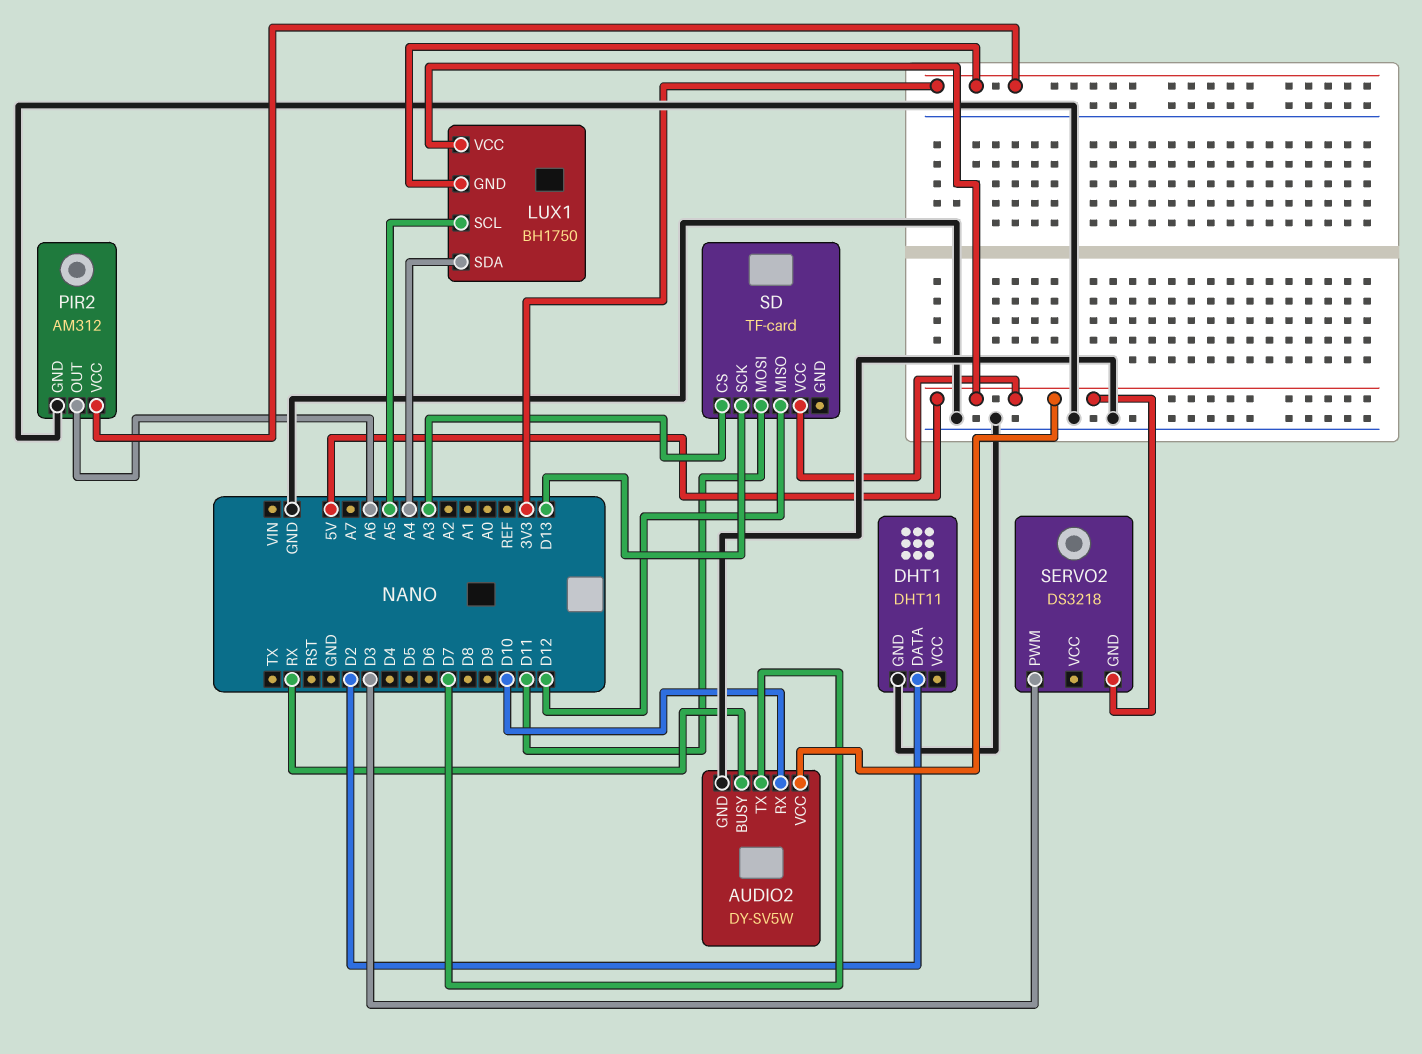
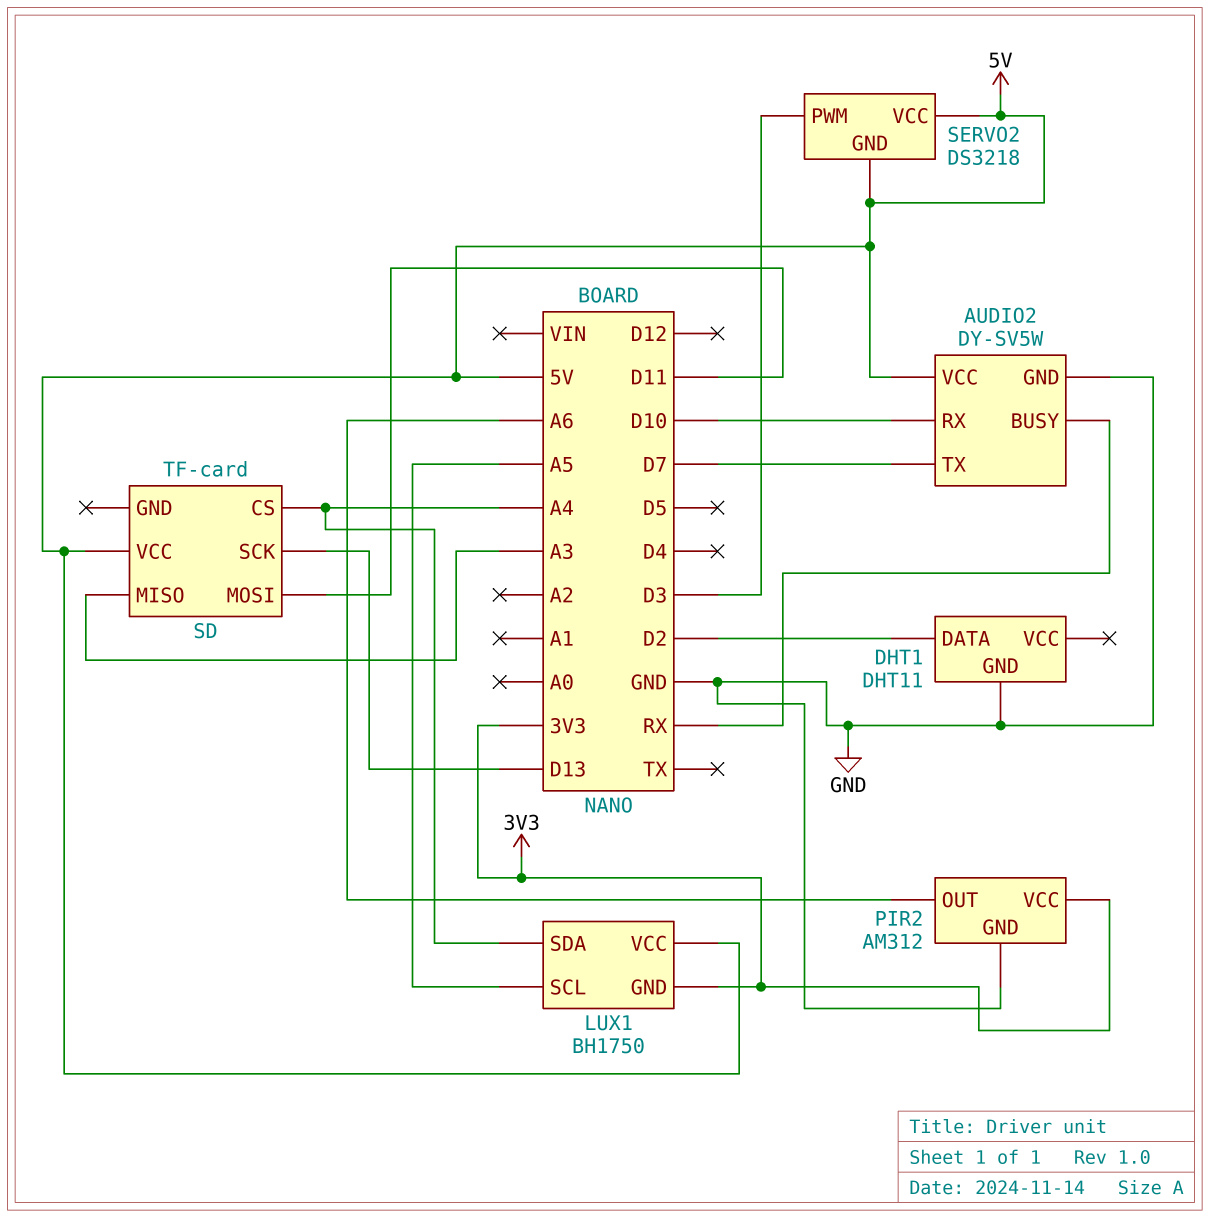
SD pin CS: A3 -> A4
SD pin MISO: D12 -> A3
SERVO2 pin VCC: none -> 5V

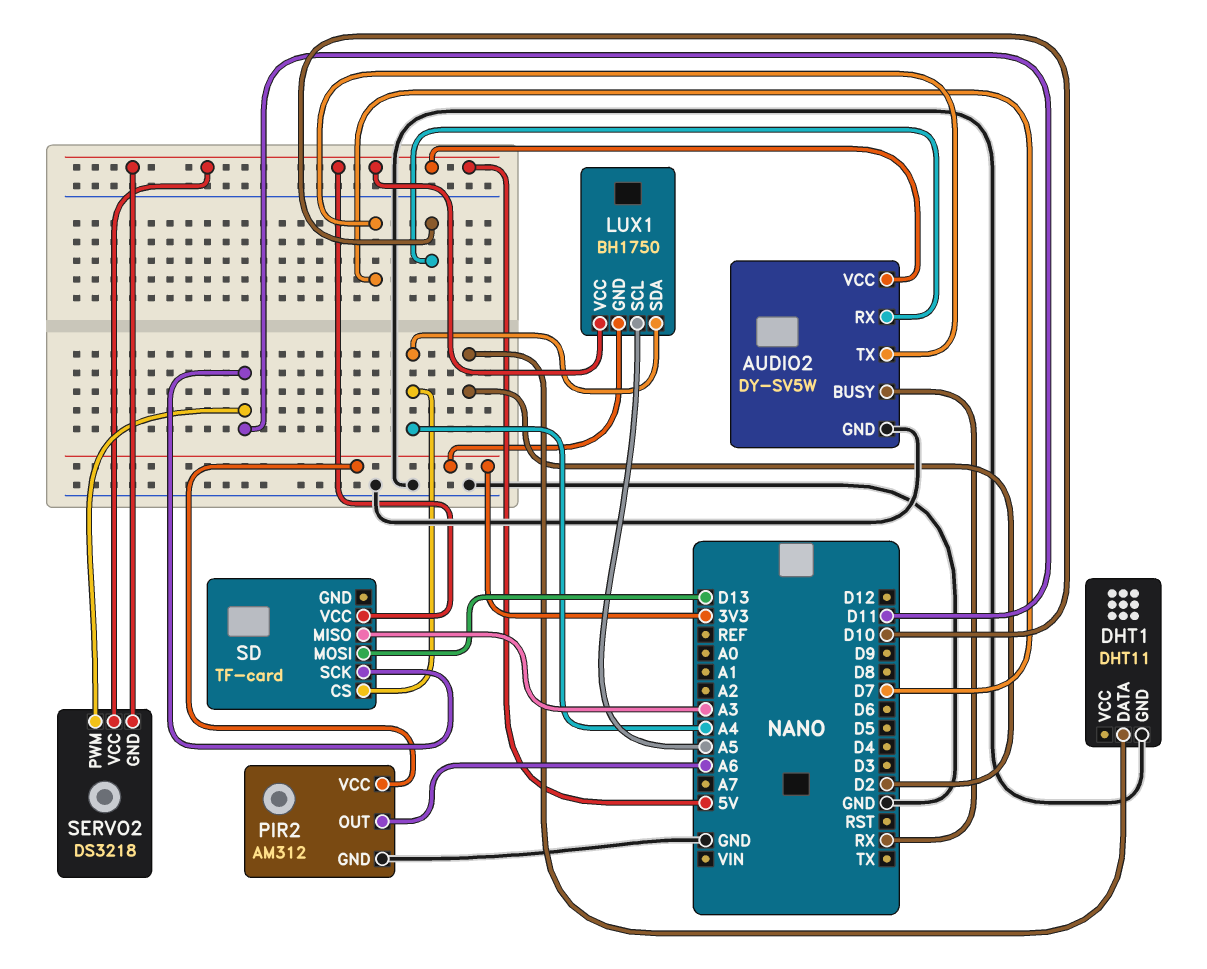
SD pin MOSI: D11 -> D13
SD pin SCK: D13 -> D11
SERVO2 pin PWM: D3 -> D11

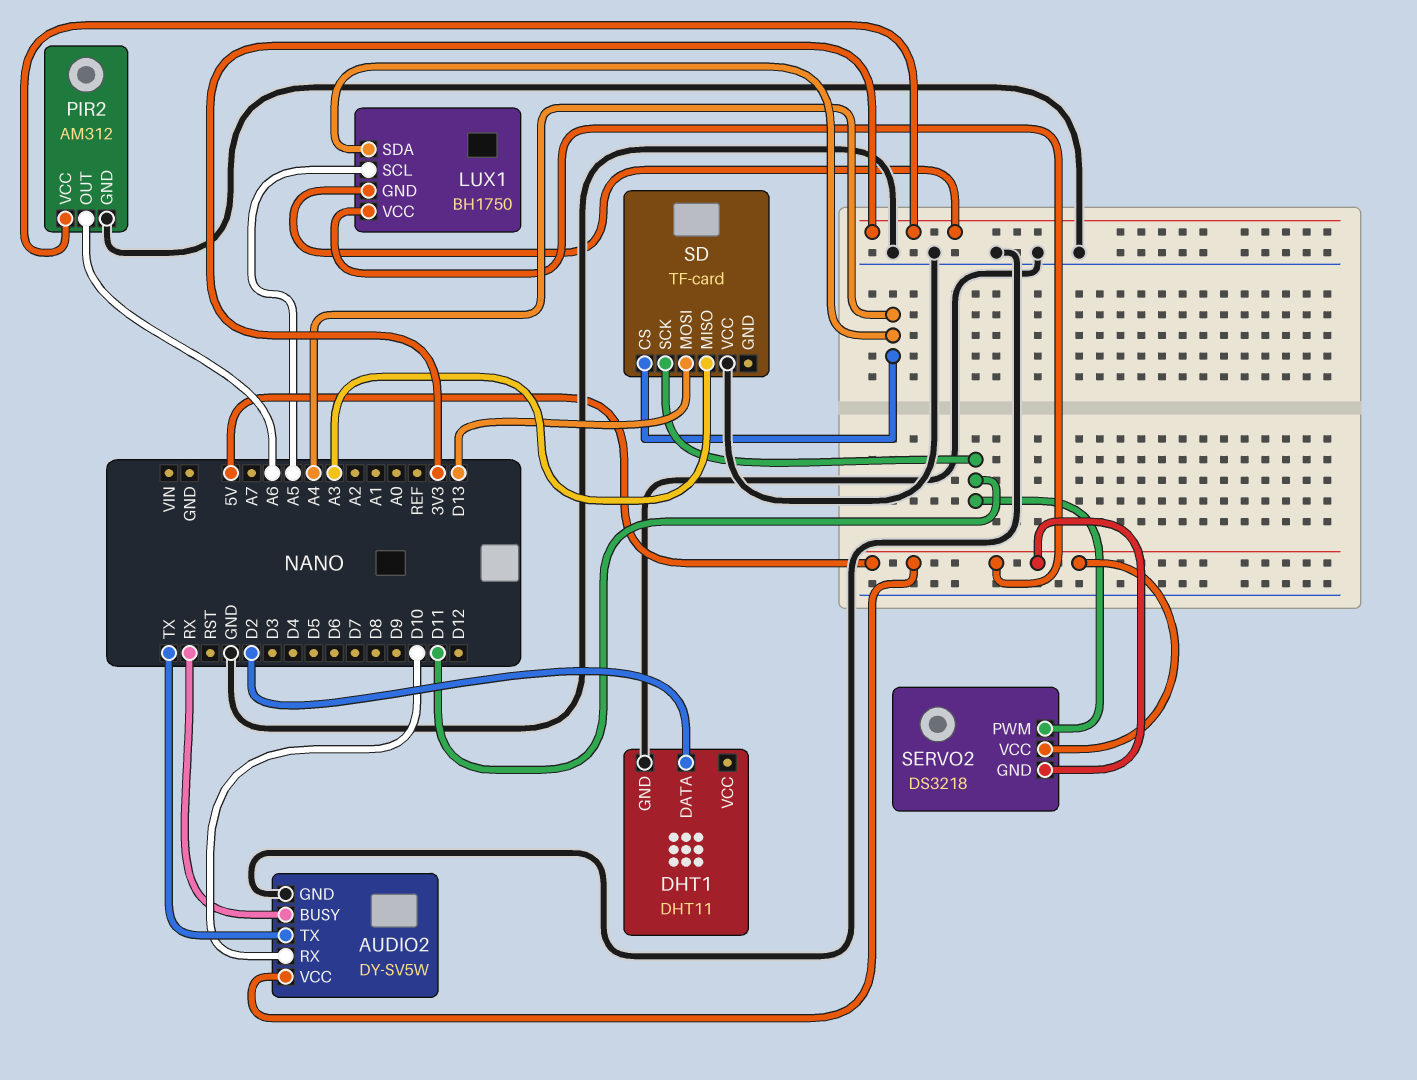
AUDIO2 pin TX: D7 -> TX
SD pin VCC: 5V -> GND

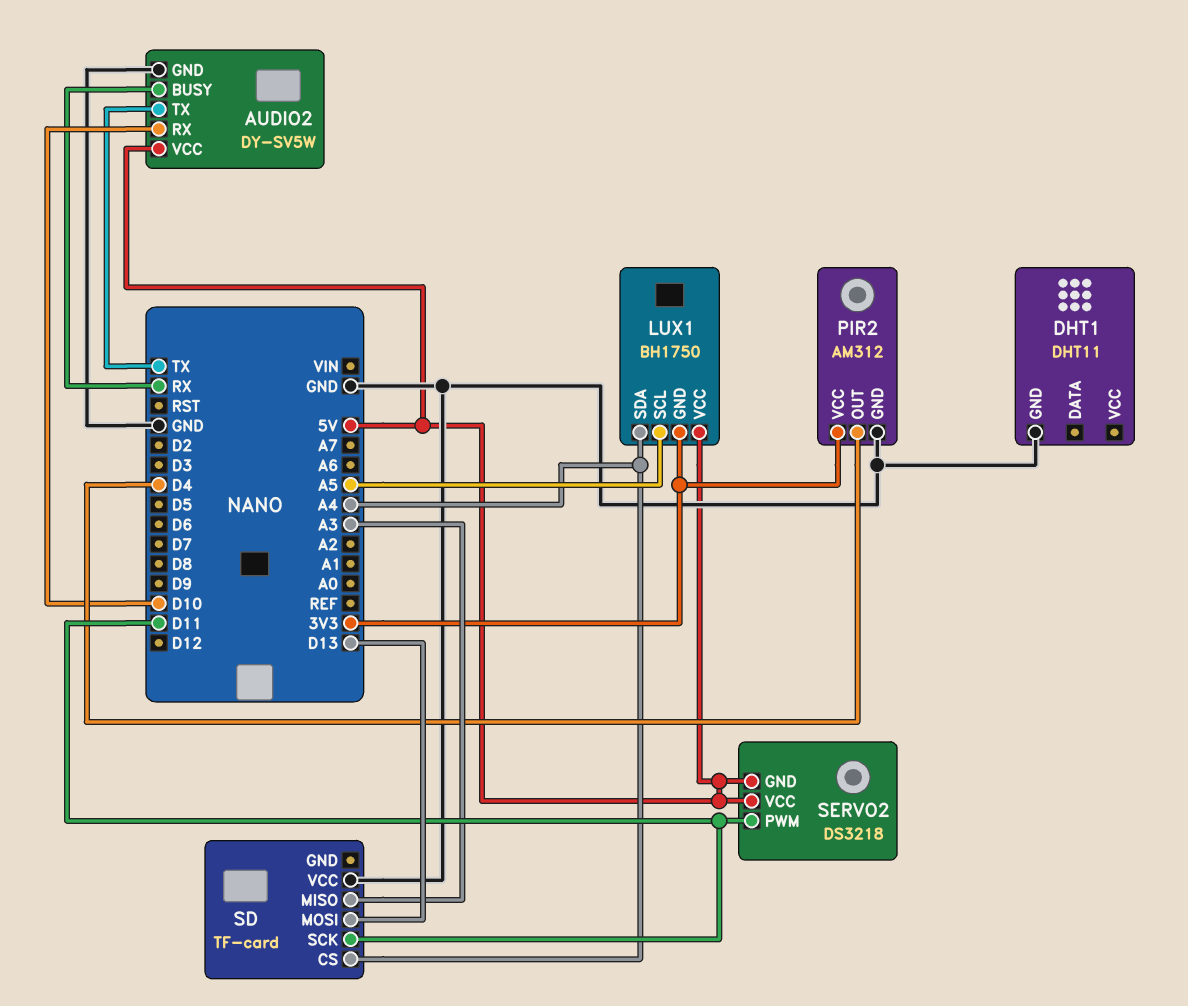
DHT1 pin DATA: D2 -> none
PIR2 pin OUT: A6 -> D4

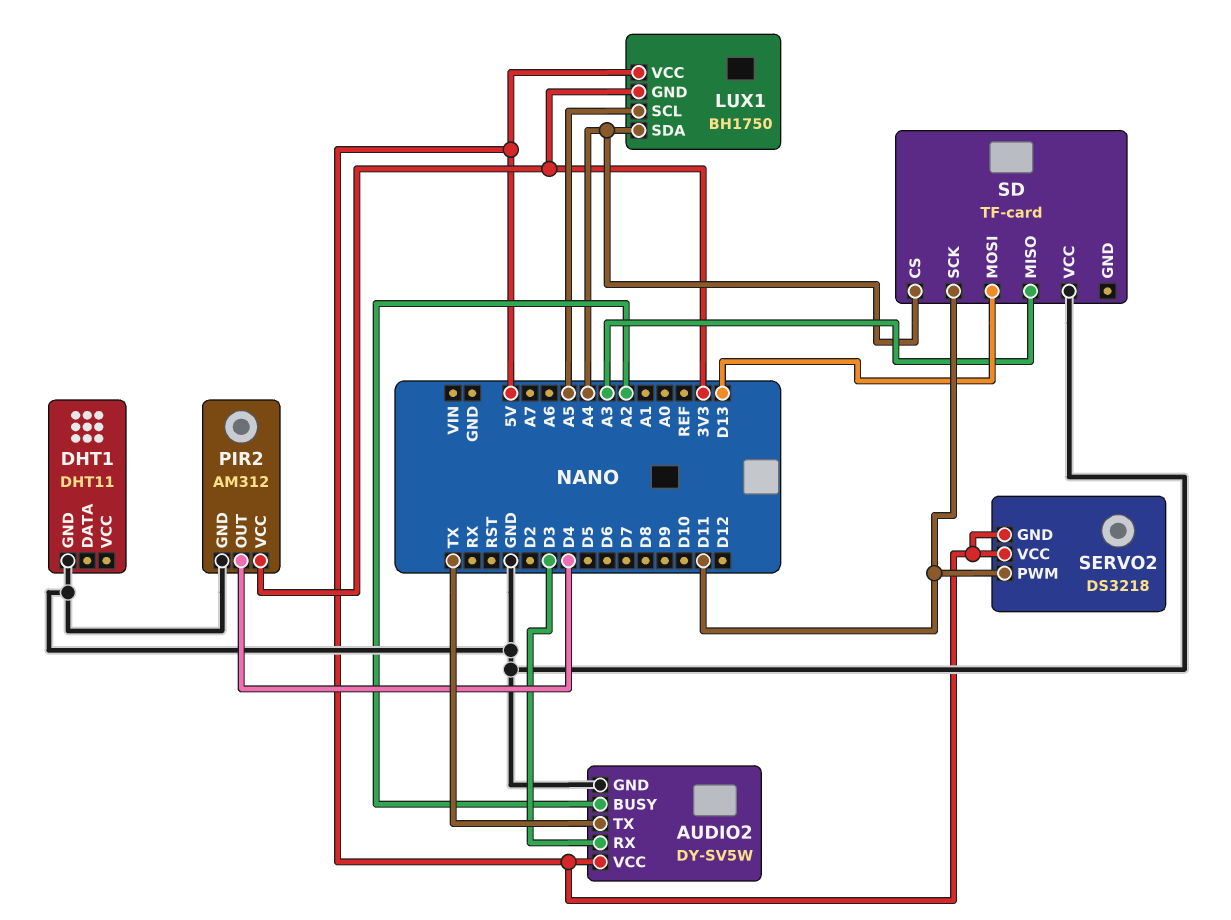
AUDIO2 pin BUSY: RX -> A2
AUDIO2 pin RX: D10 -> D3

